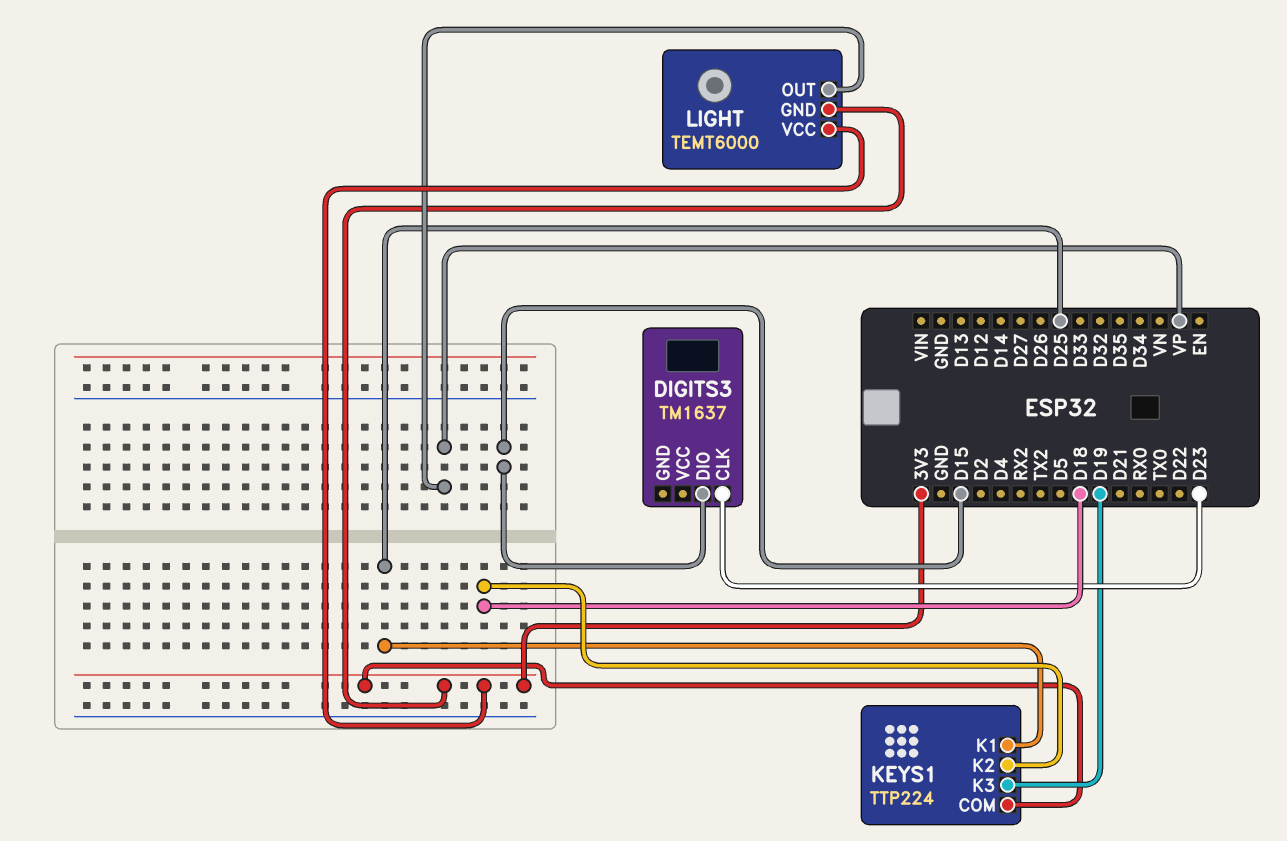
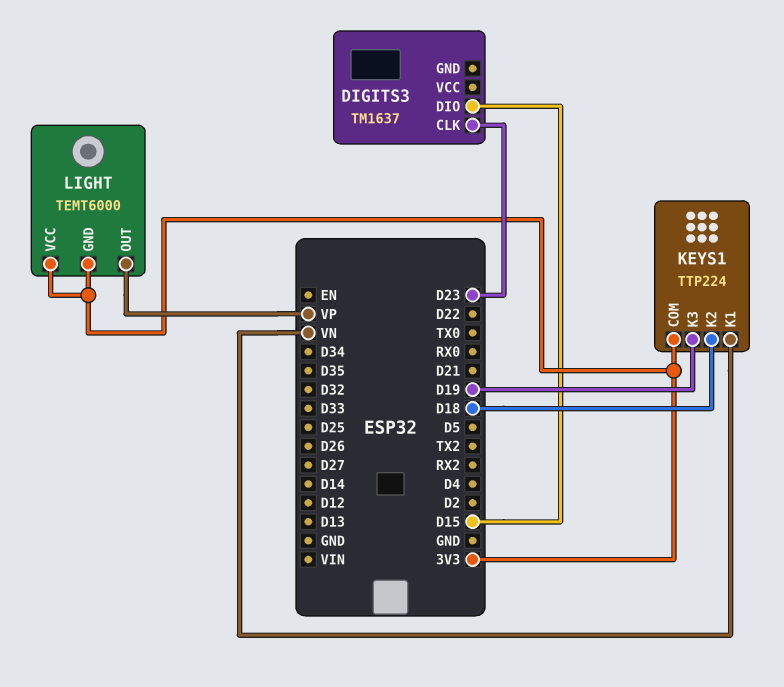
KEYS1 pin K1: D25 -> VN

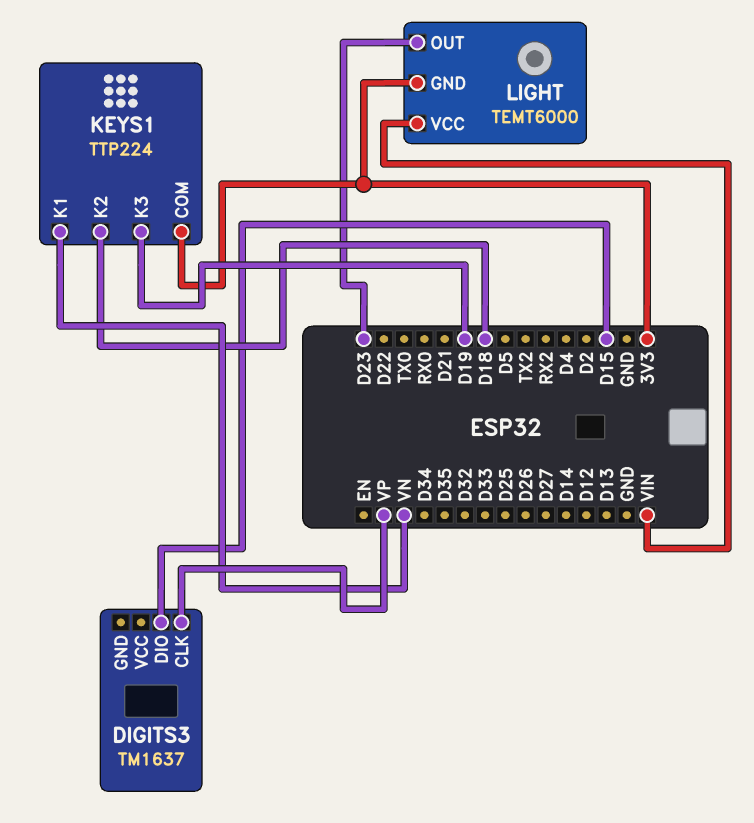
DIGITS3 pin CLK: D23 -> VP
LIGHT pin OUT: VP -> D23
LIGHT pin VCC: 3V3 -> VIN

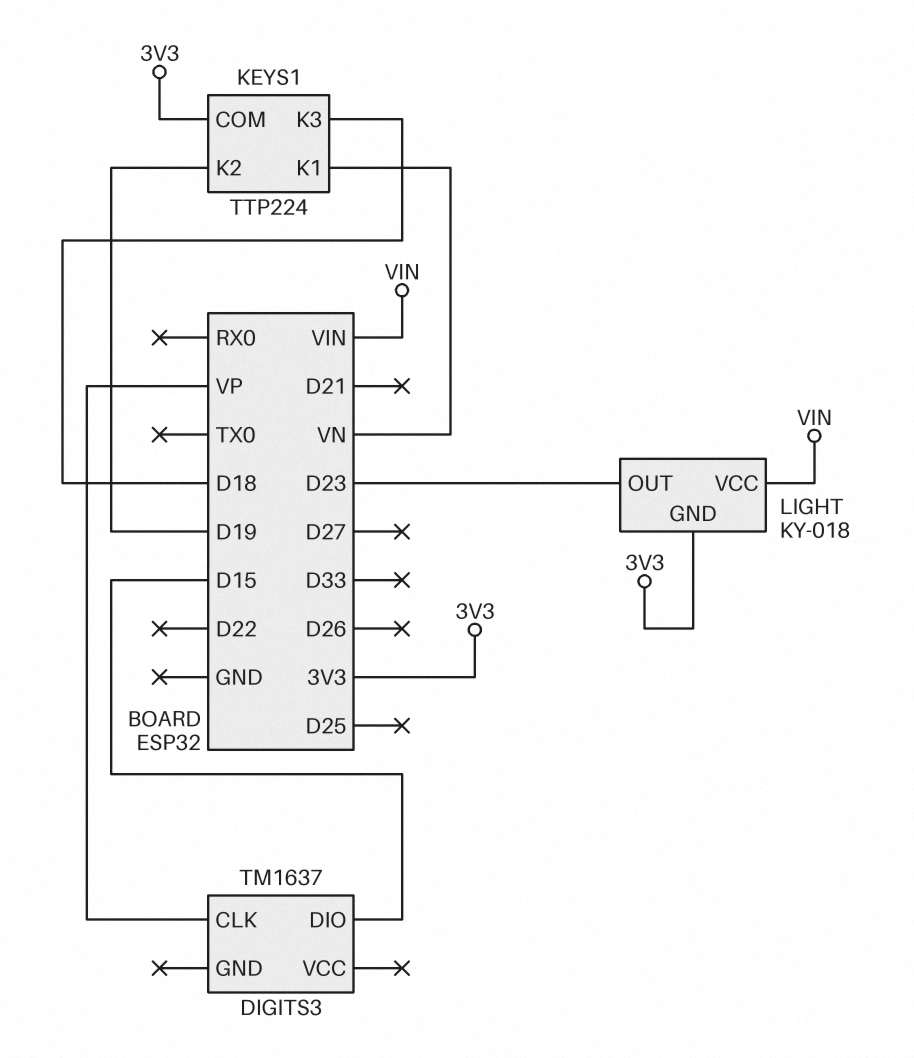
KEYS1 pin K2: D18 -> D19
KEYS1 pin K3: D19 -> D18
LIGHT: TEMT6000 -> KY-018

